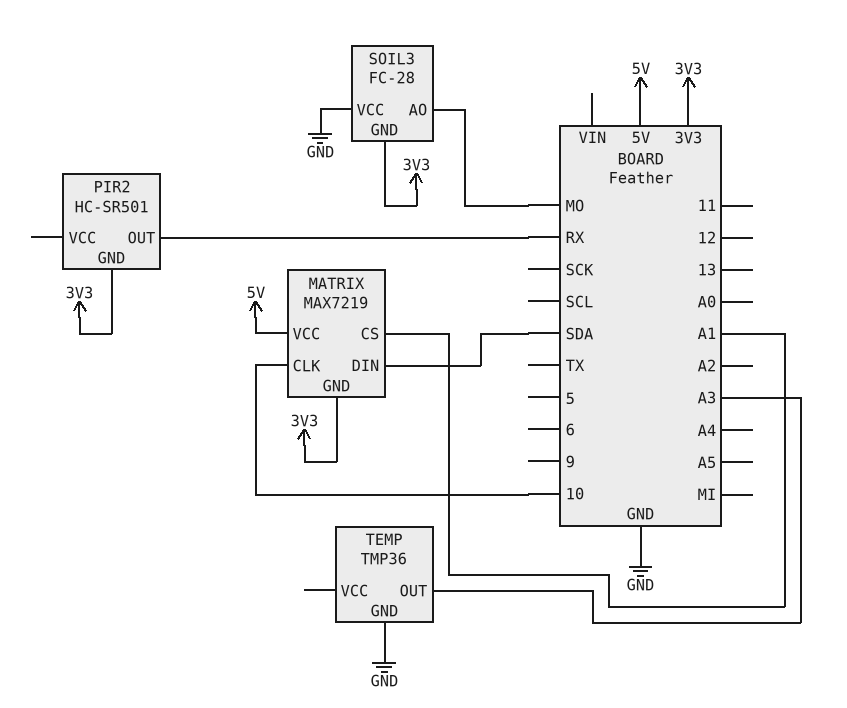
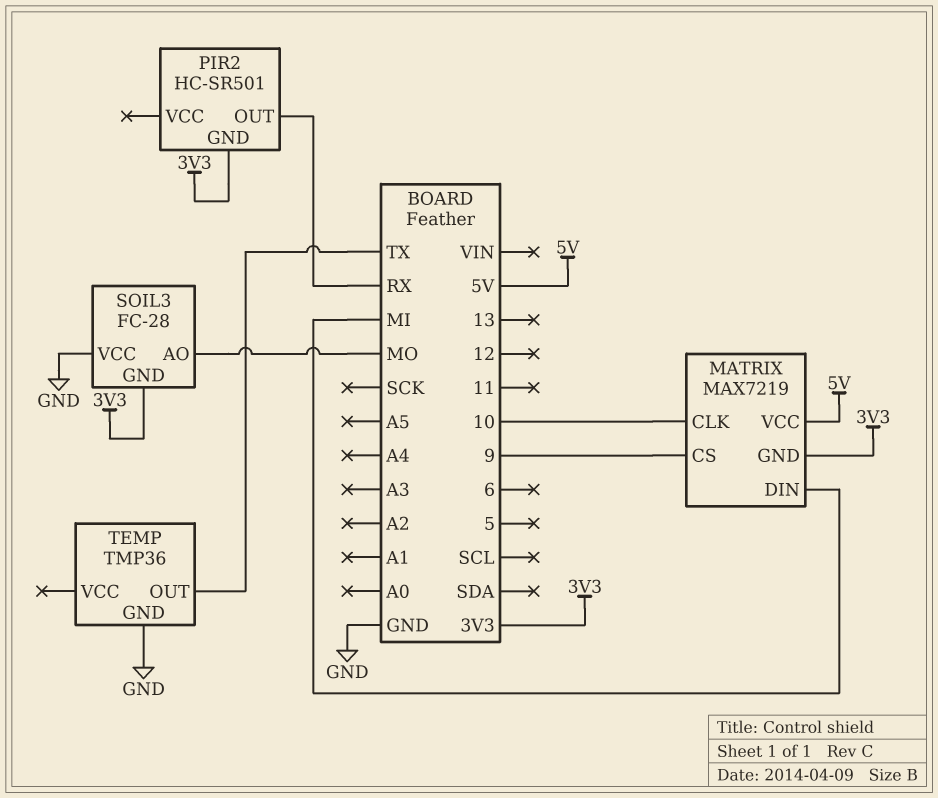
MATRIX pin CS: A1 -> 9
MATRIX pin DIN: SDA -> MI
TEMP pin OUT: A3 -> TX

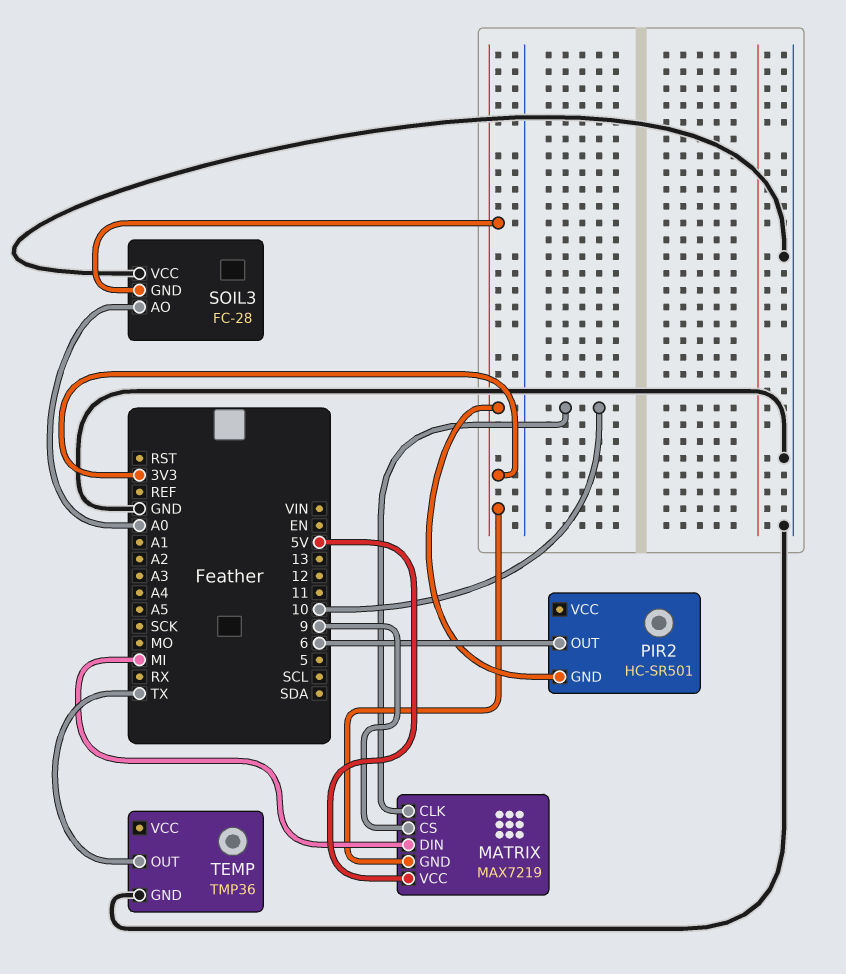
PIR2 pin OUT: RX -> 6
SOIL3 pin AO: MO -> A0

